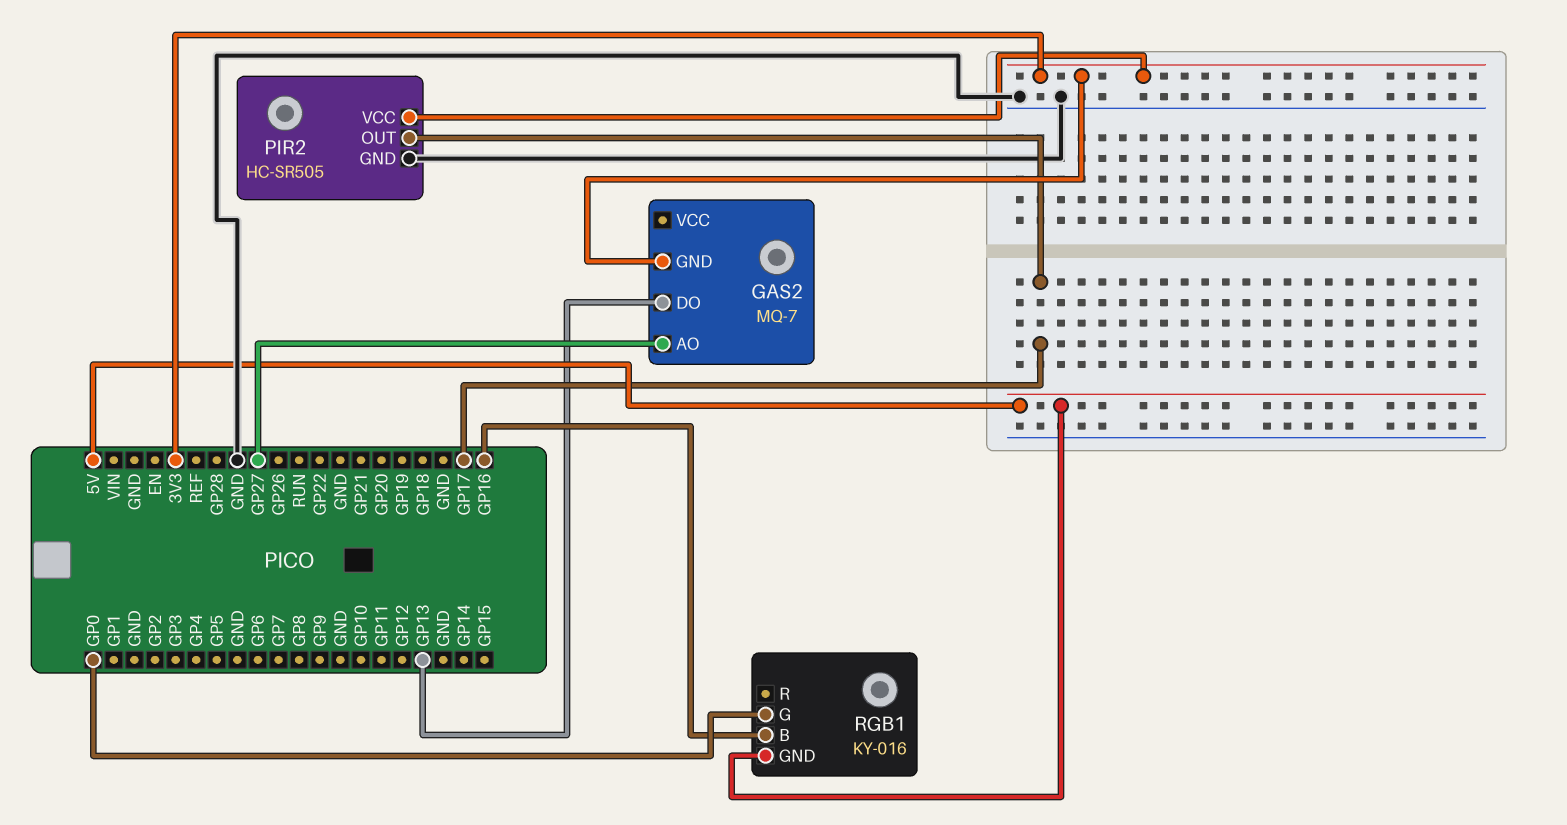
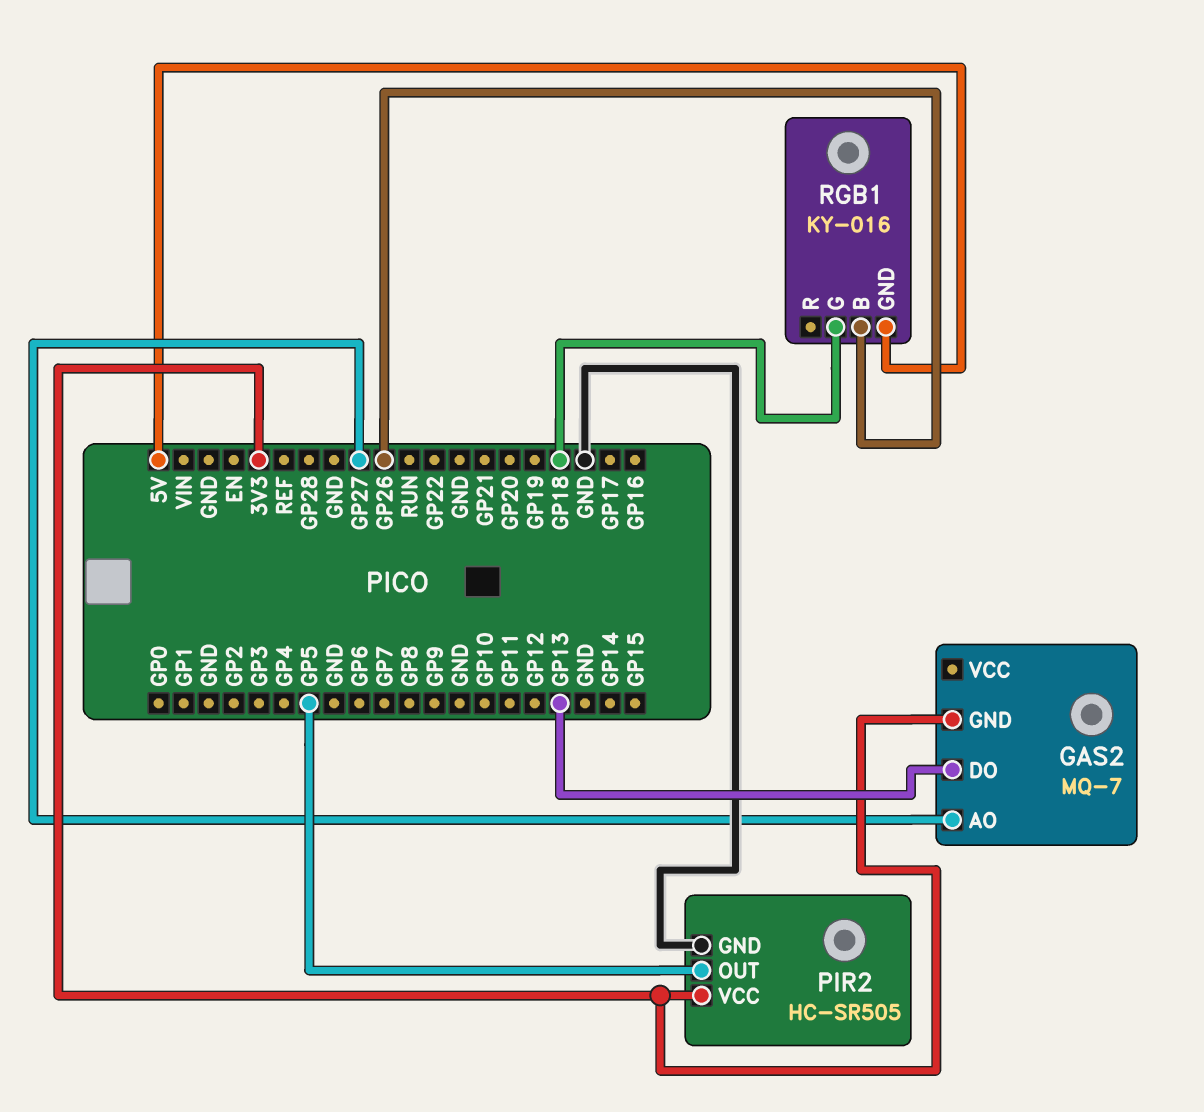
PIR2 pin OUT: GP17 -> GP5
RGB1 pin B: GP16 -> GP26
RGB1 pin G: GP0 -> GP18

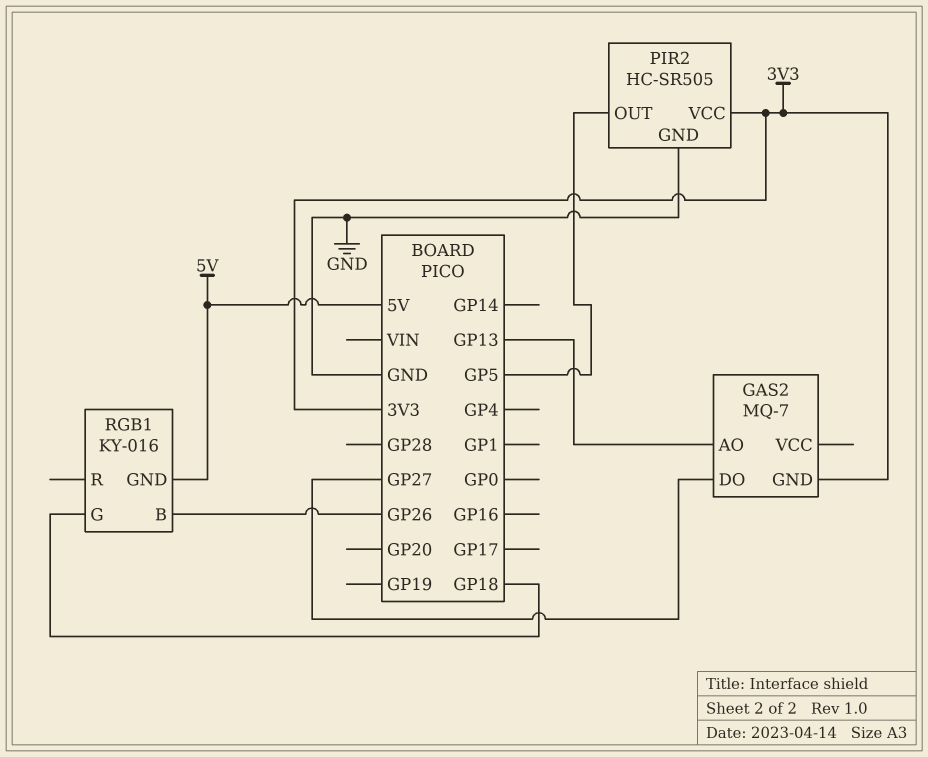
GAS2 pin AO: GP27 -> GP13
GAS2 pin DO: GP13 -> GP27

